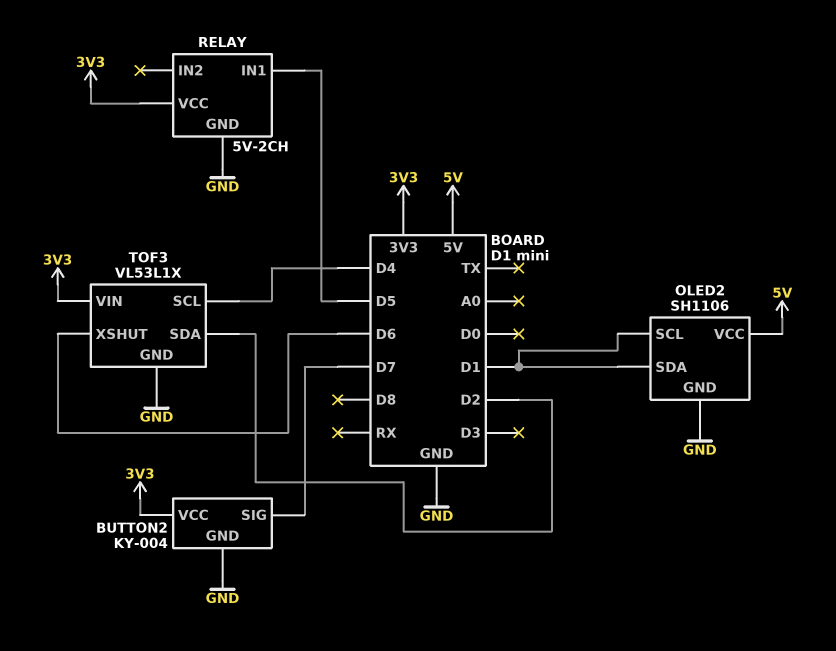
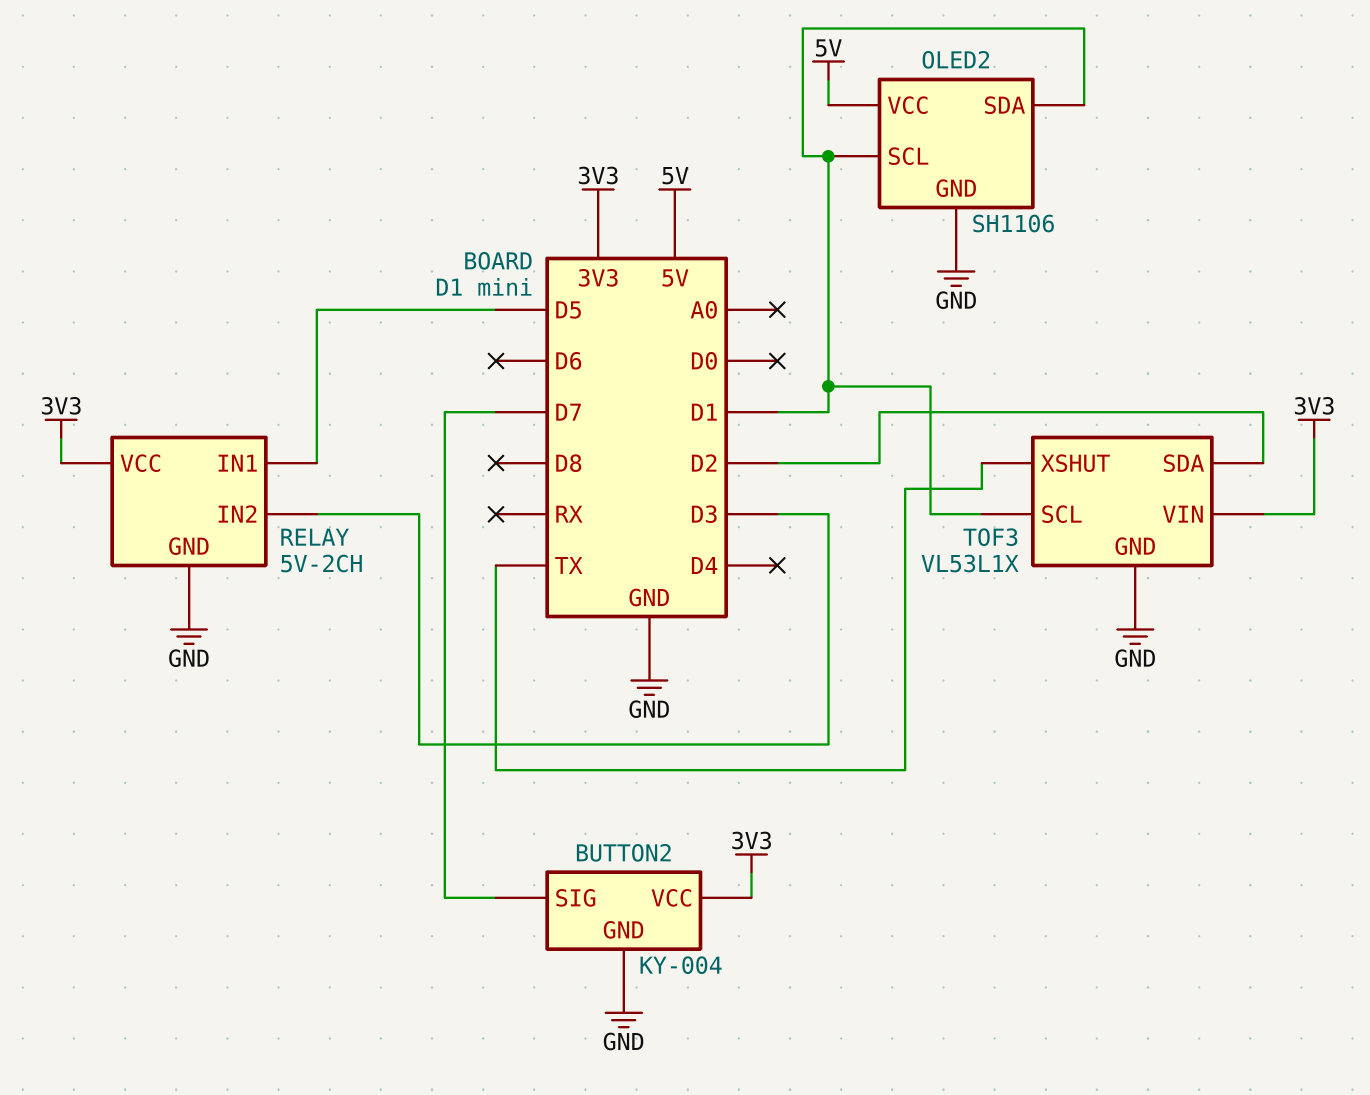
RELAY pin IN2: none -> D3
TOF3 pin SCL: D4 -> D1
TOF3 pin XSHUT: D6 -> TX

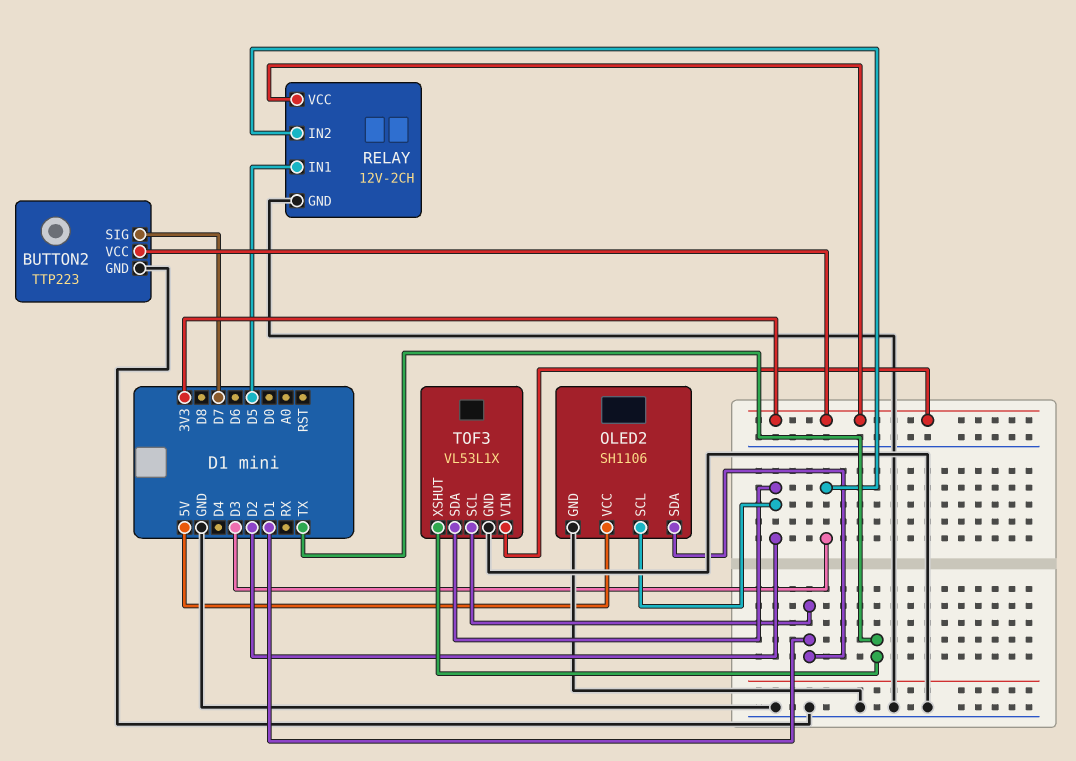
BUTTON2: KY-004 -> TTP223
OLED2 pin SCL: D1 -> D2
RELAY: 5V-2CH -> 12V-2CH

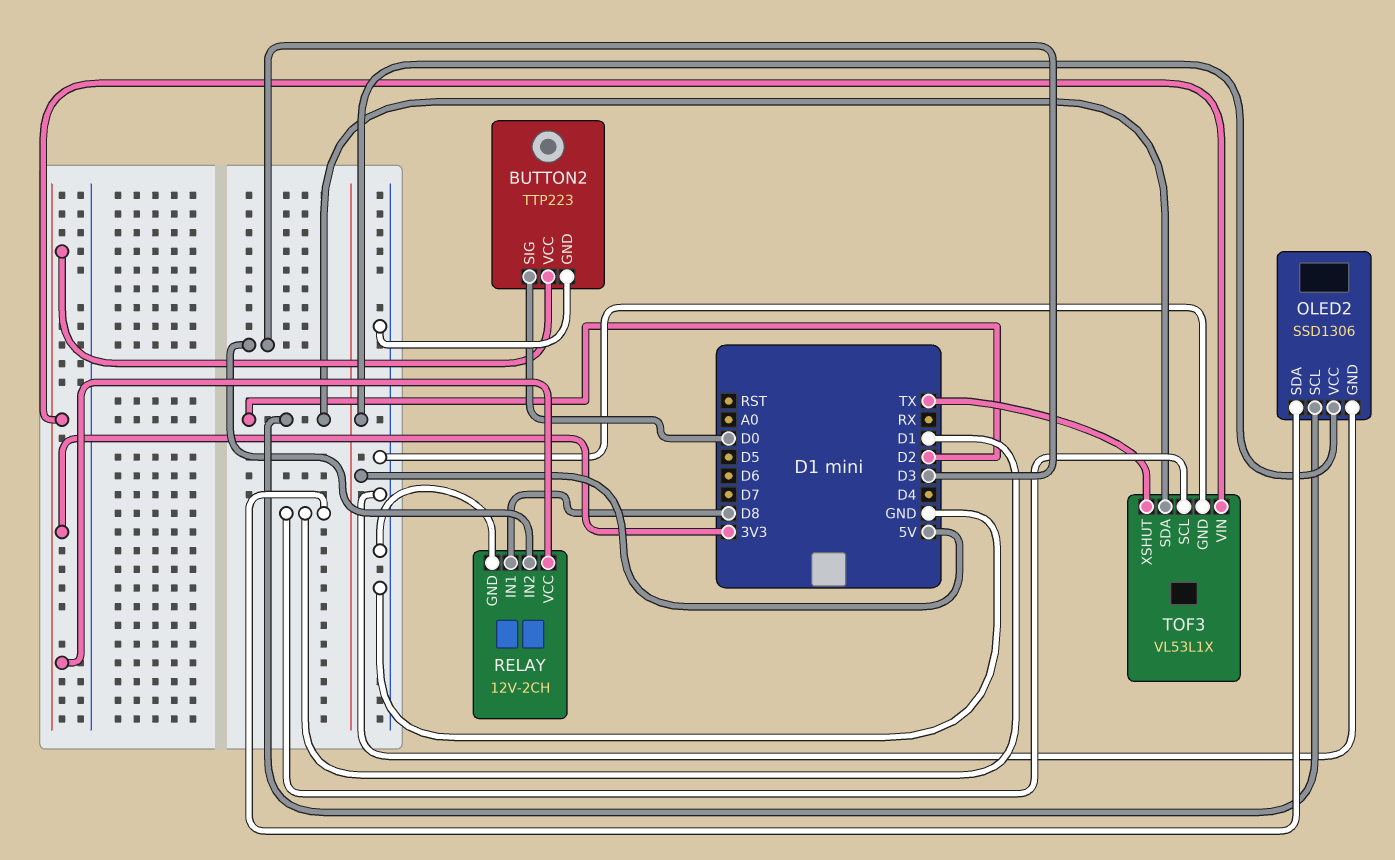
BUTTON2 pin SIG: D7 -> D0
OLED2: SH1106 -> SSD1306
RELAY pin IN1: D5 -> D8

